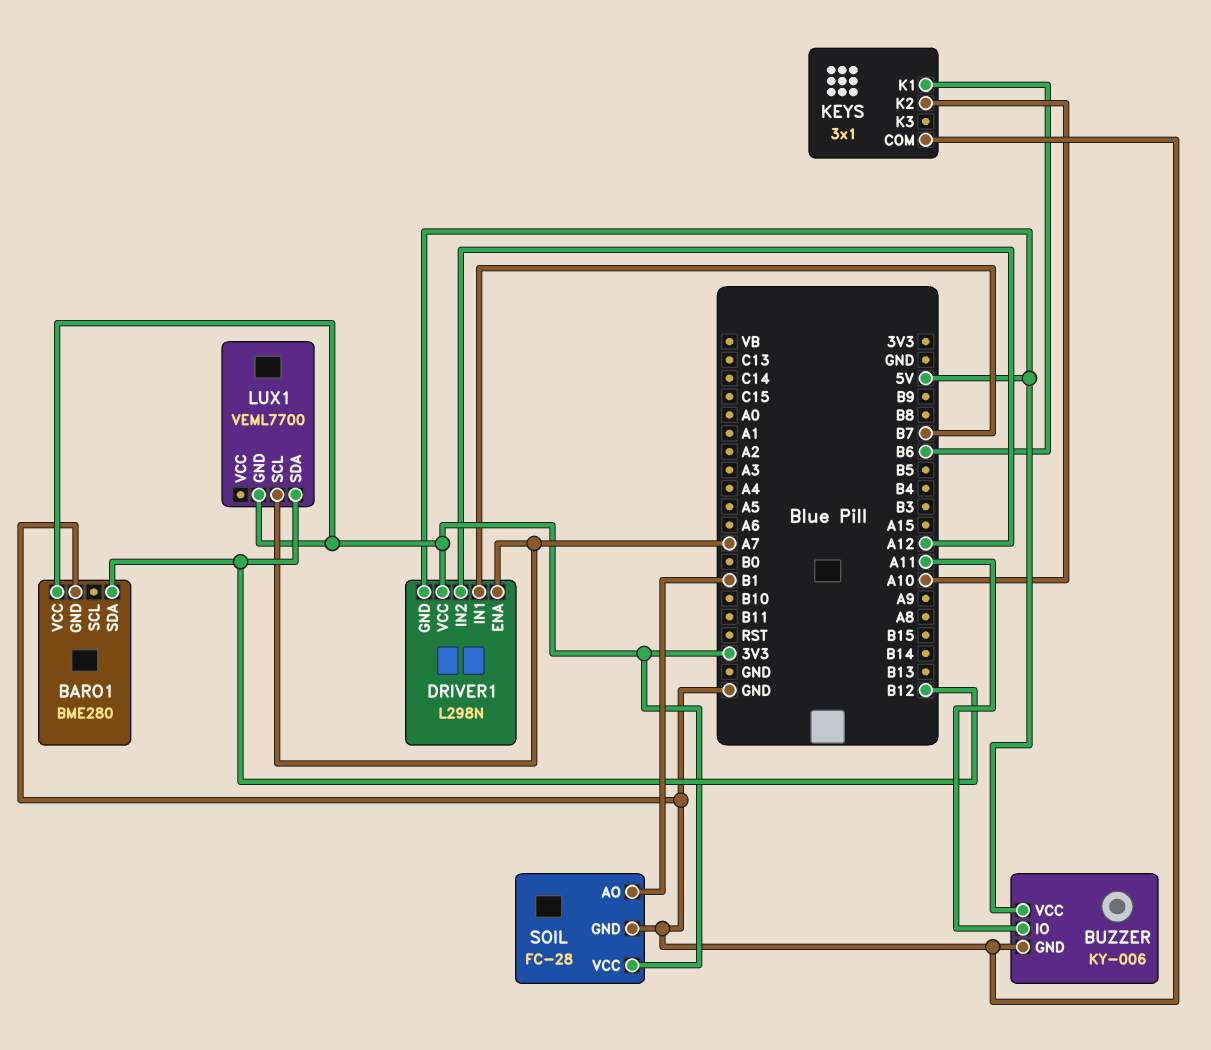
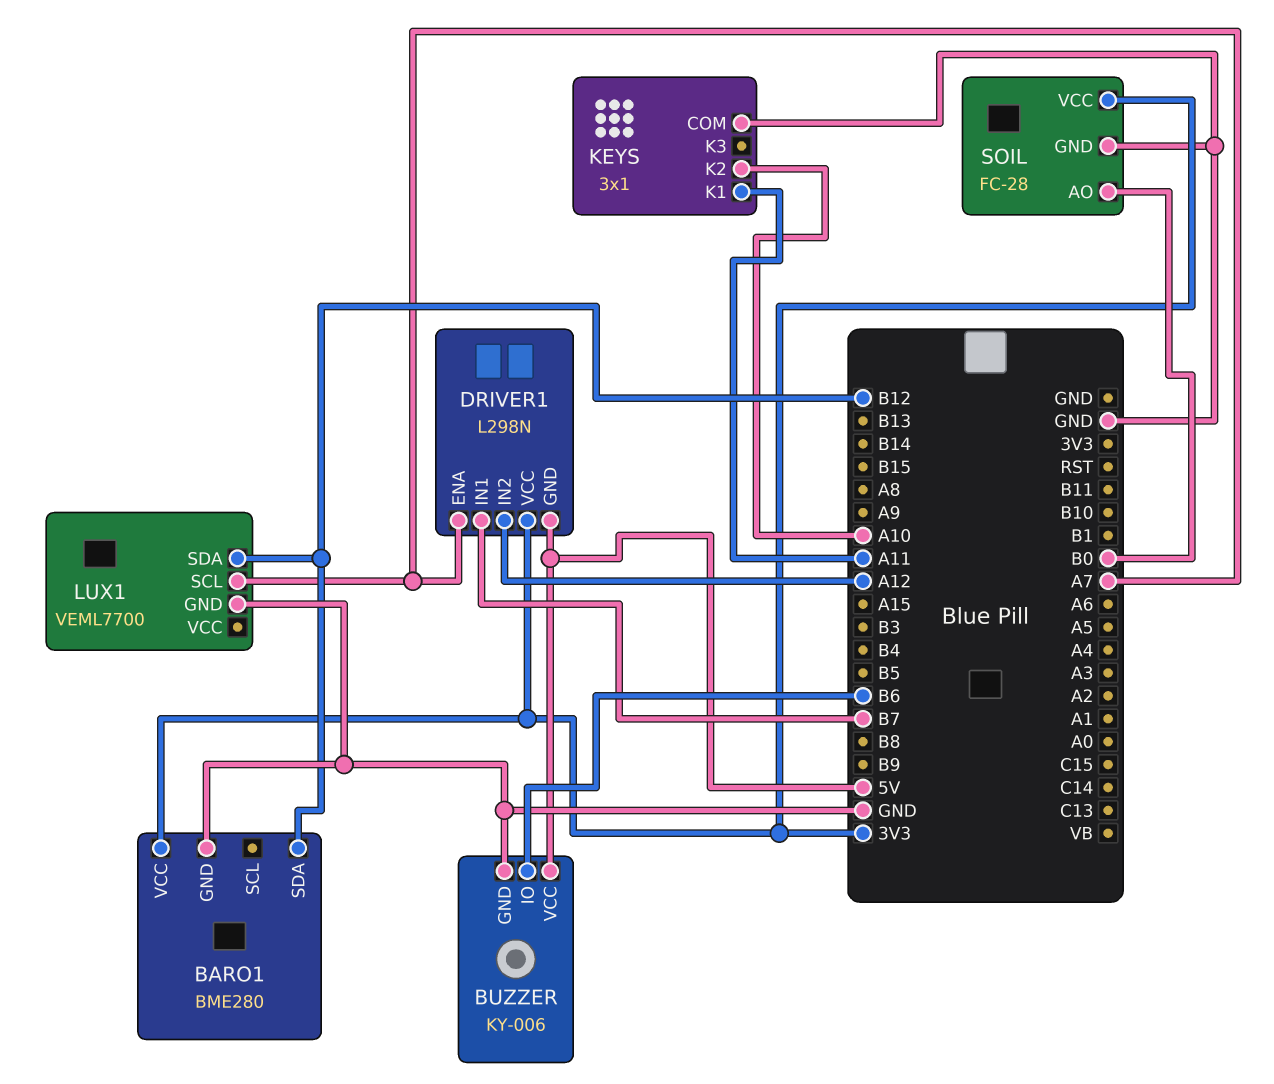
BUZZER pin IO: A11 -> B6
KEYS pin K1: B6 -> A11
LUX1 pin GND: 3V3 -> GND
SOIL pin AO: B1 -> B0

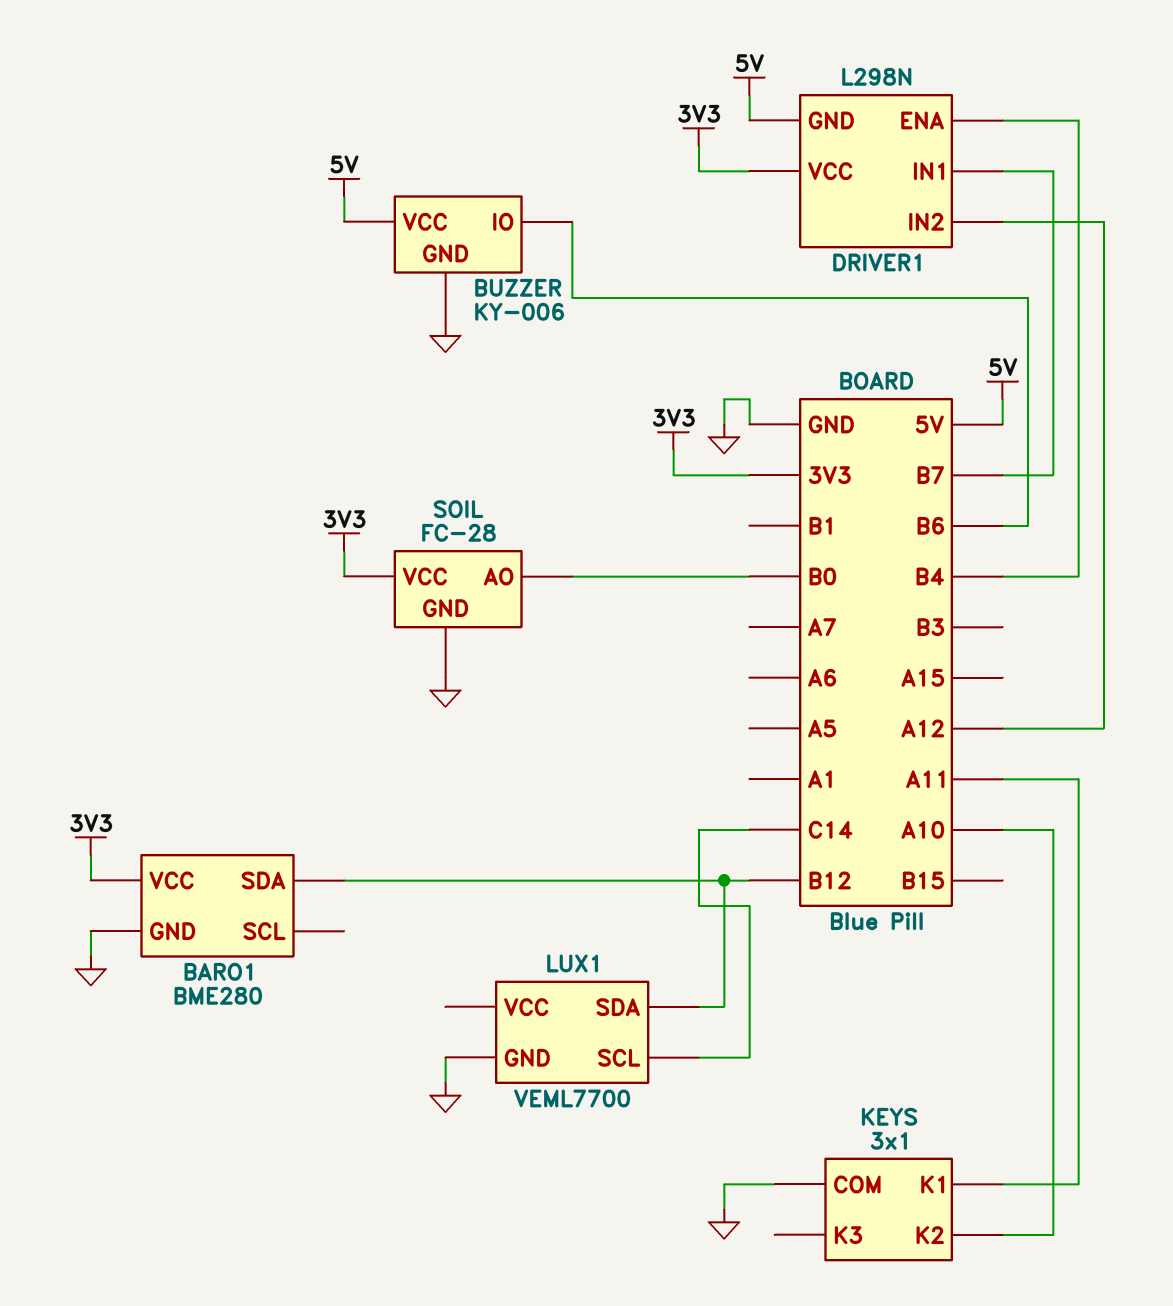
DRIVER1 pin ENA: A7 -> B4
LUX1 pin SCL: A7 -> C14

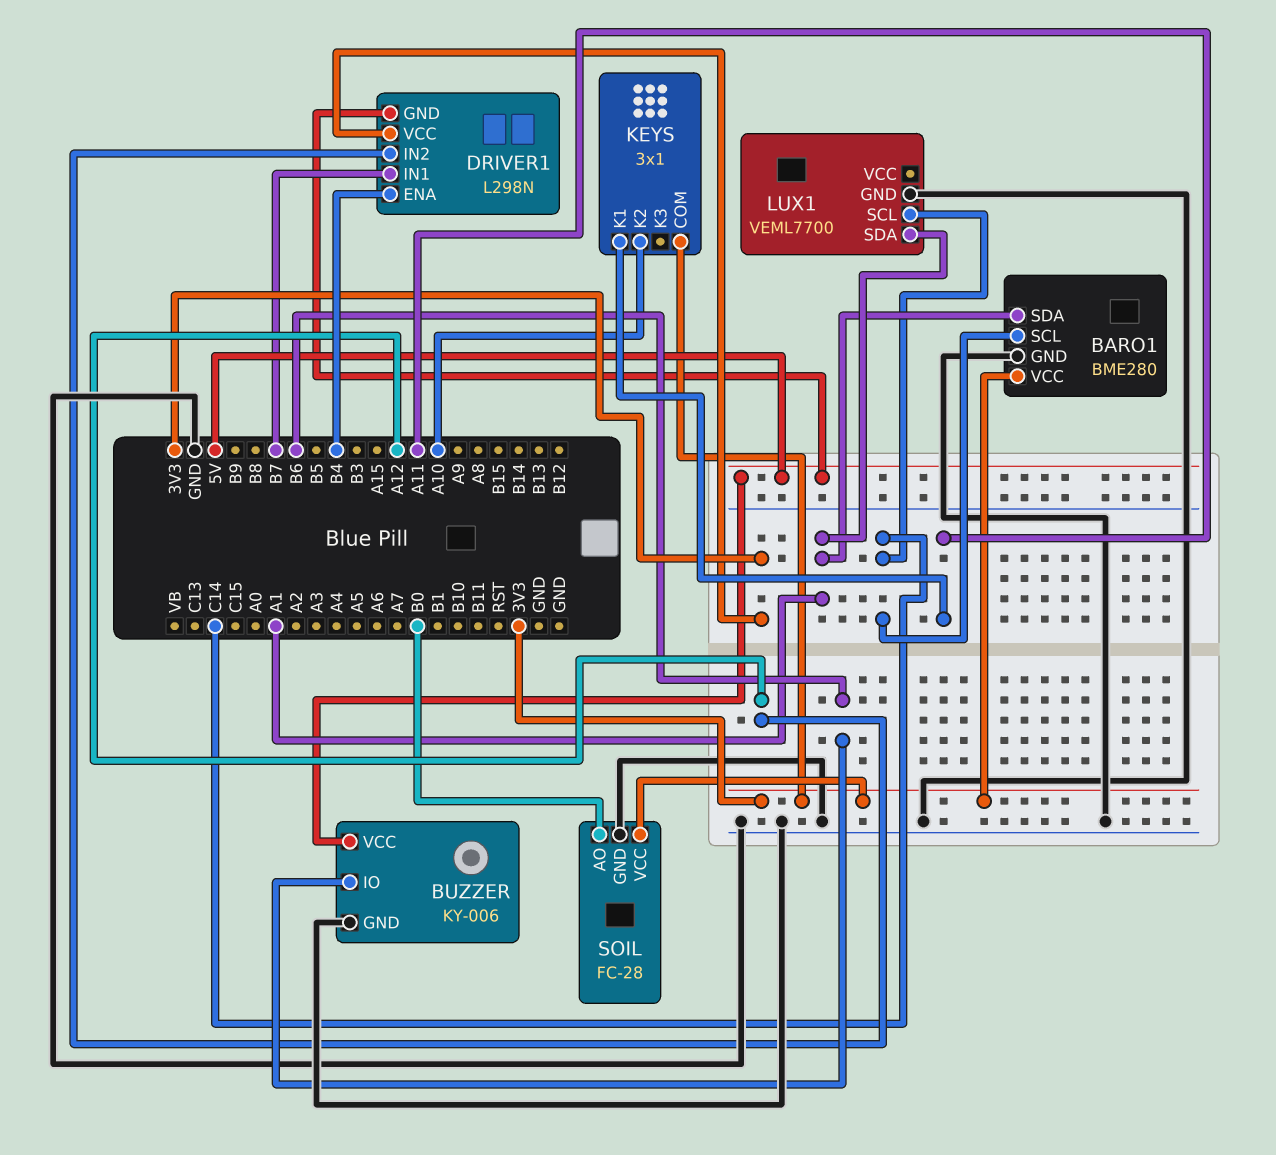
BARO1 pin SCL: none -> C14
BARO1 pin SDA: B12 -> A1
KEYS pin COM: GND -> 3V3
LUX1 pin SDA: B12 -> A1

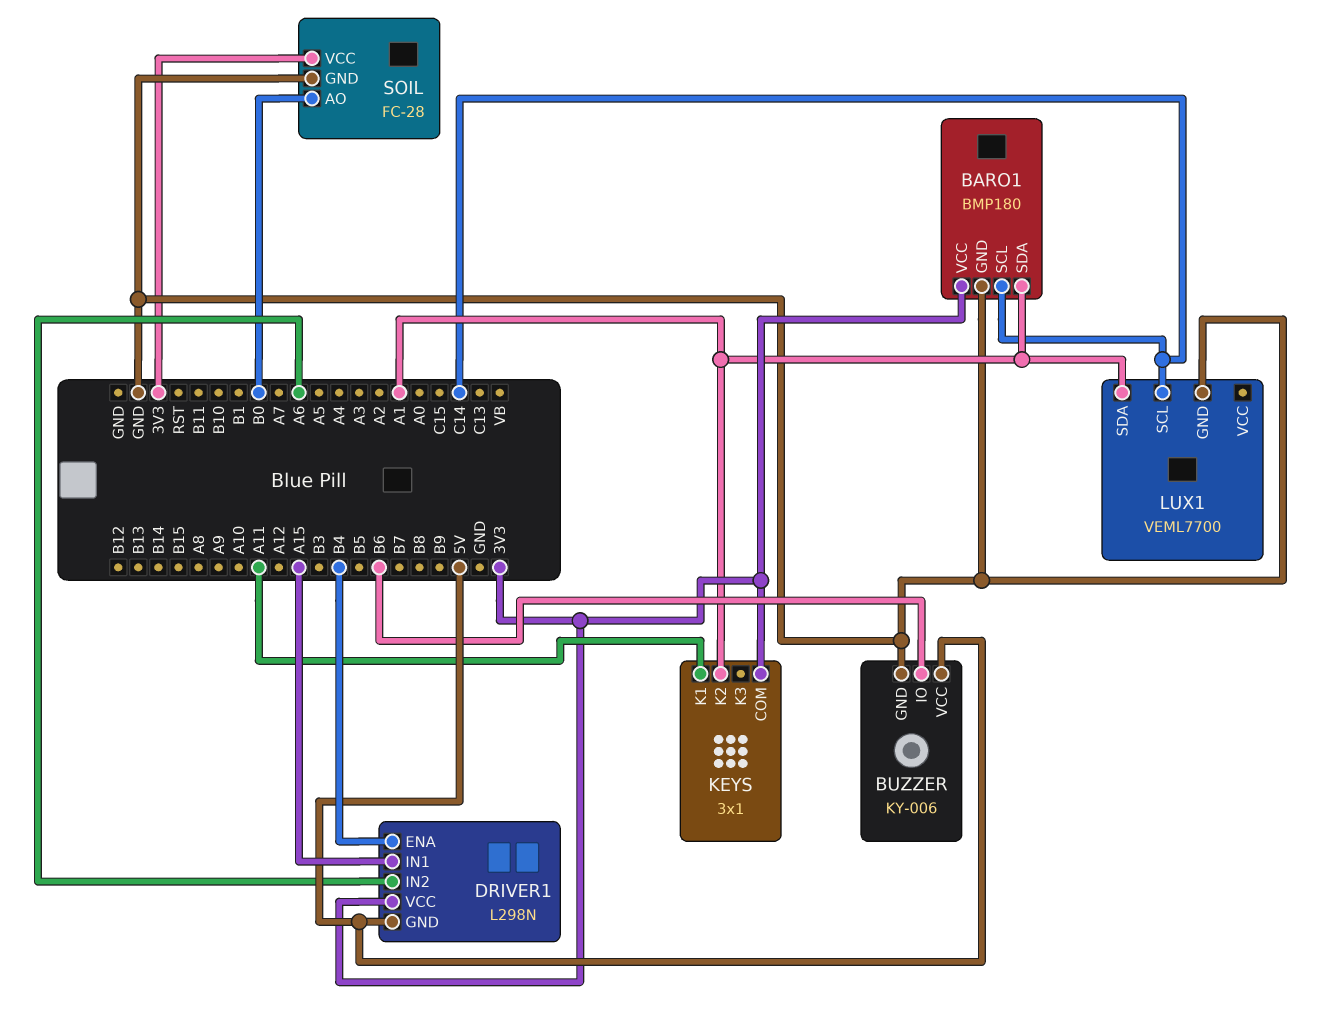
BARO1: BME280 -> BMP180
DRIVER1 pin IN1: B7 -> A15
DRIVER1 pin IN2: A12 -> A6
KEYS pin K2: A10 -> A1

